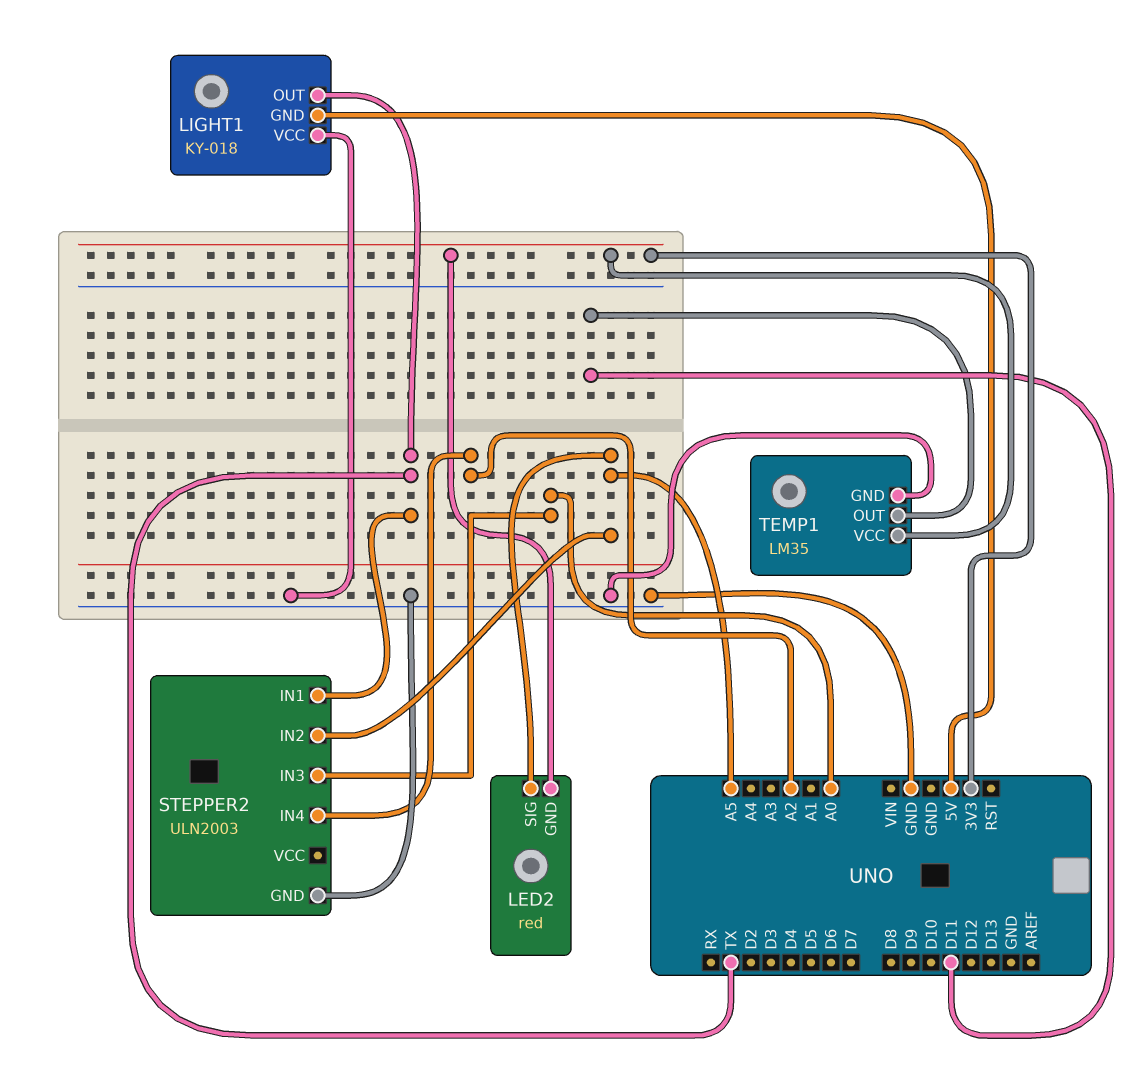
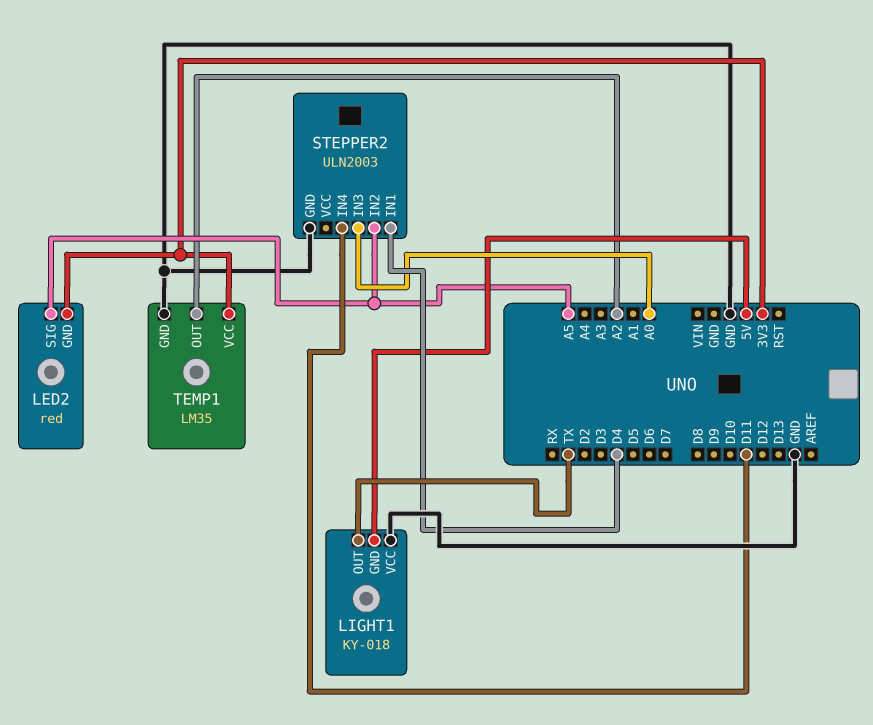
STEPPER2 pin IN1: TX -> D4
STEPPER2 pin IN4: A2 -> D11
TEMP1 pin OUT: D11 -> A2

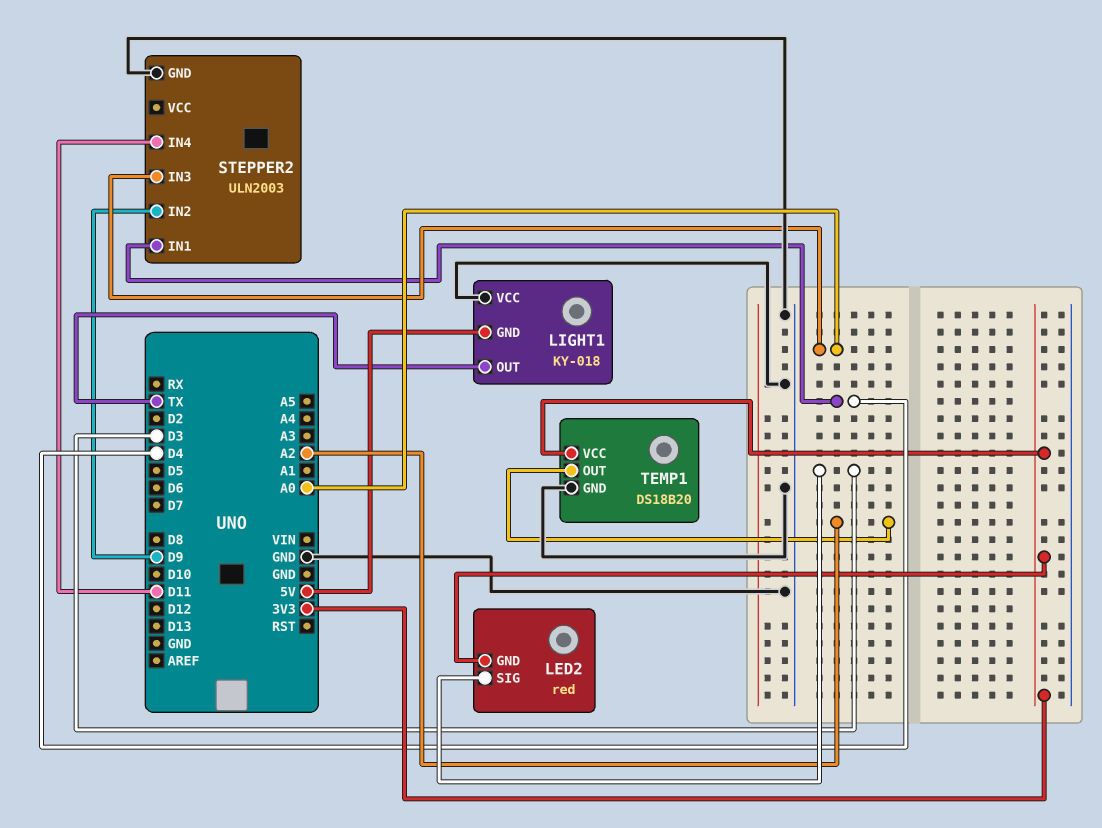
LED2 pin SIG: A5 -> D3
STEPPER2 pin IN2: A5 -> D9
TEMP1: LM35 -> DS18B20

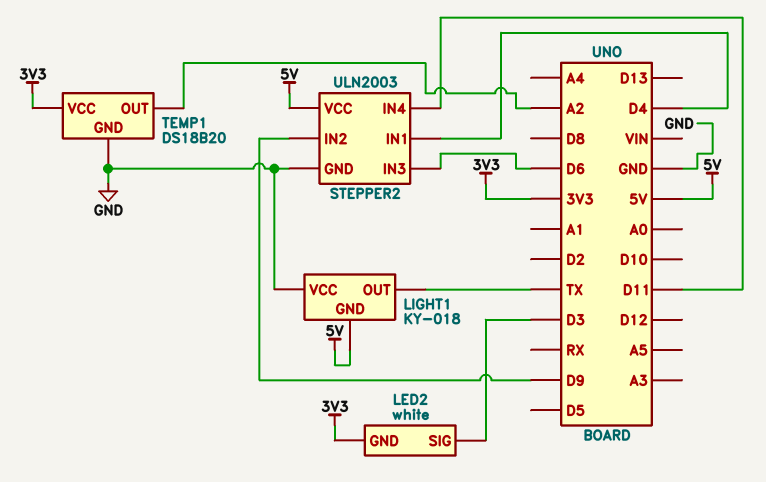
LED2: red -> white
STEPPER2 pin IN3: A0 -> D6
STEPPER2 pin VCC: none -> 5V

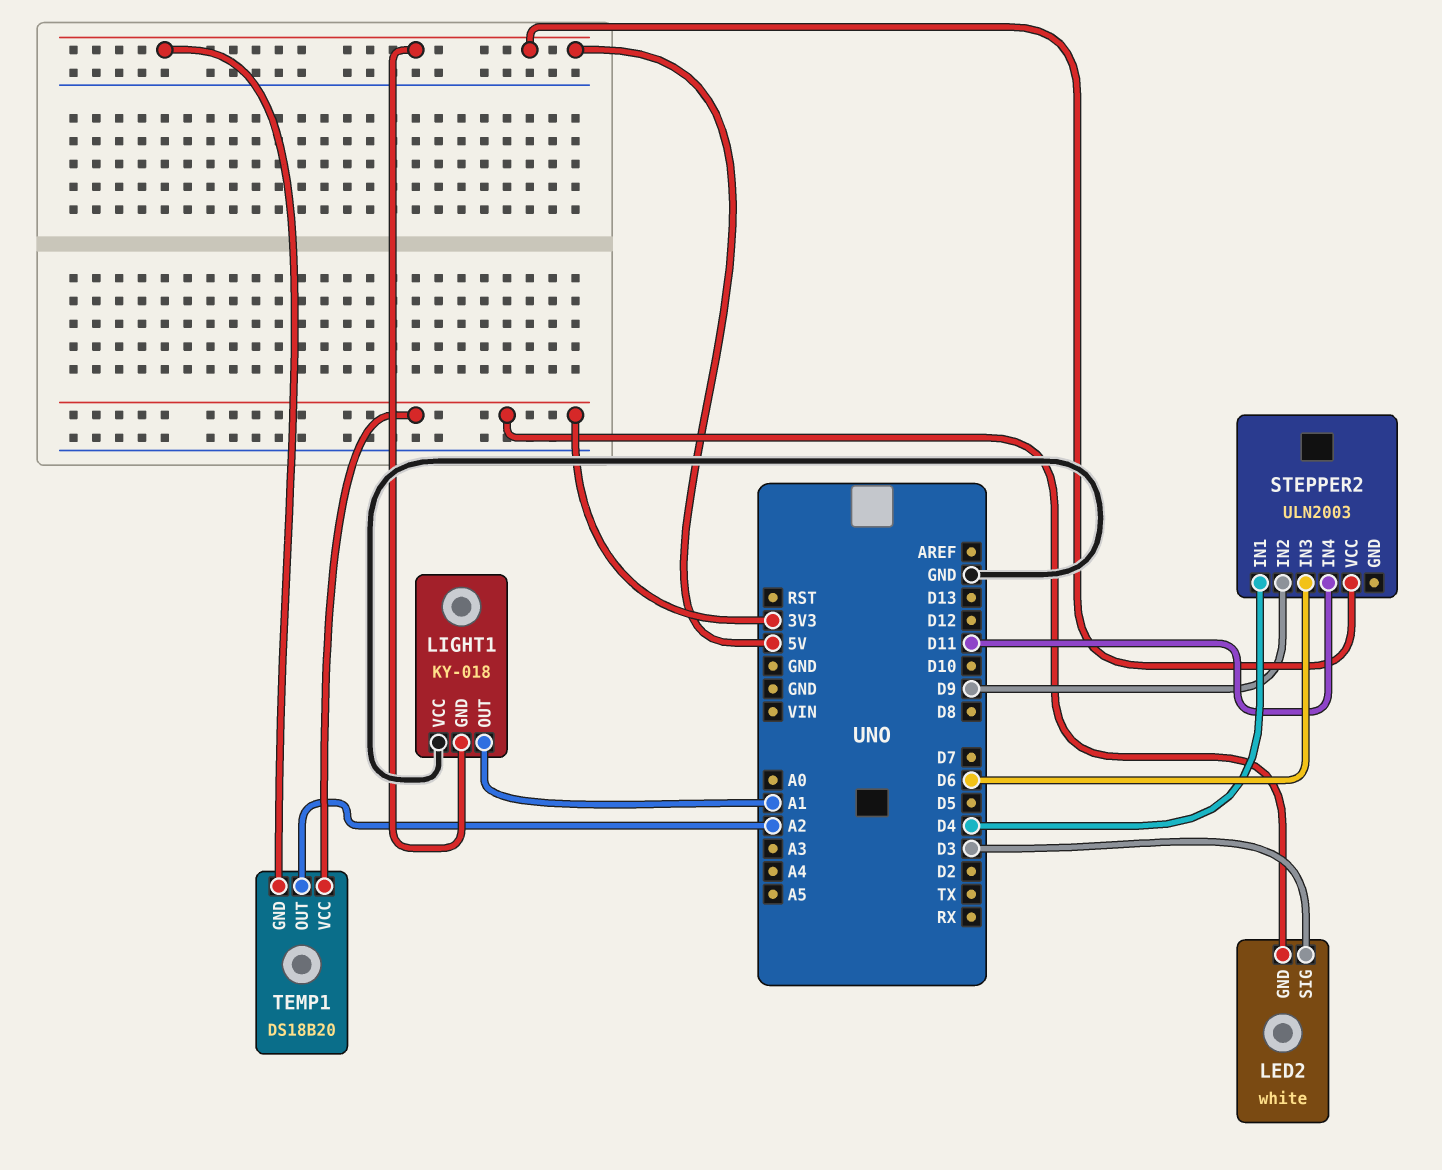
LIGHT1 pin OUT: TX -> A1
STEPPER2 pin GND: GND -> none
TEMP1 pin GND: GND -> 5V

